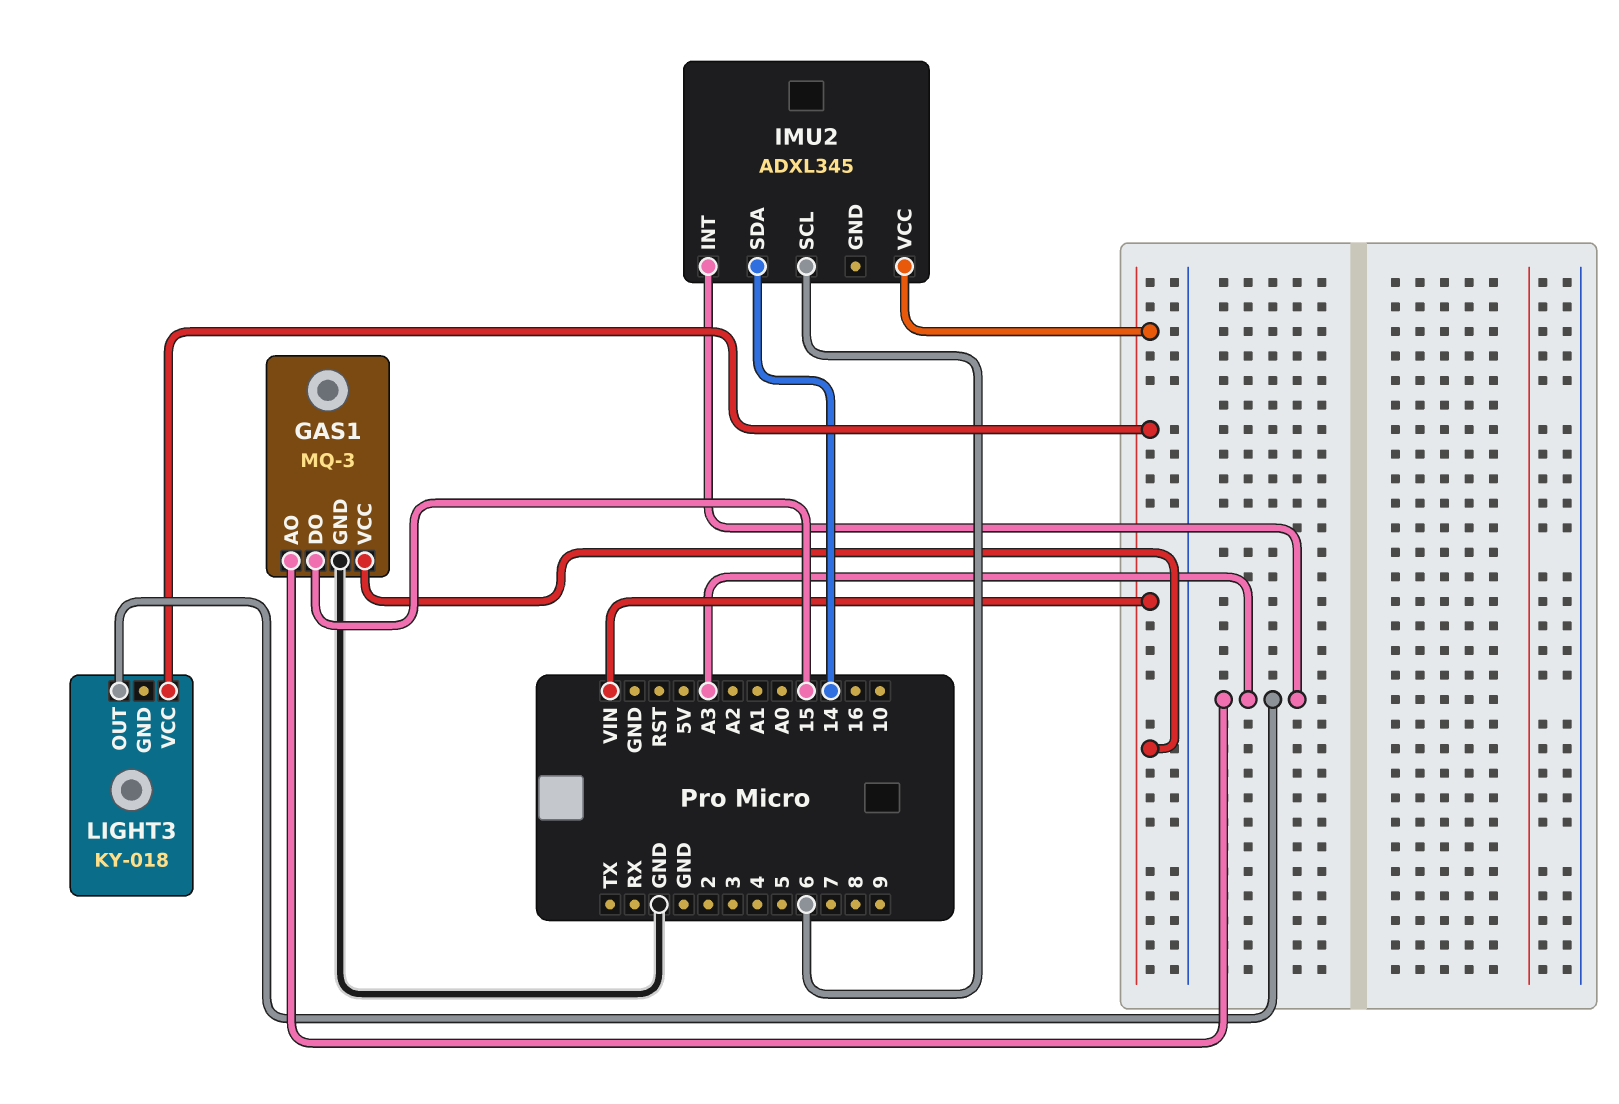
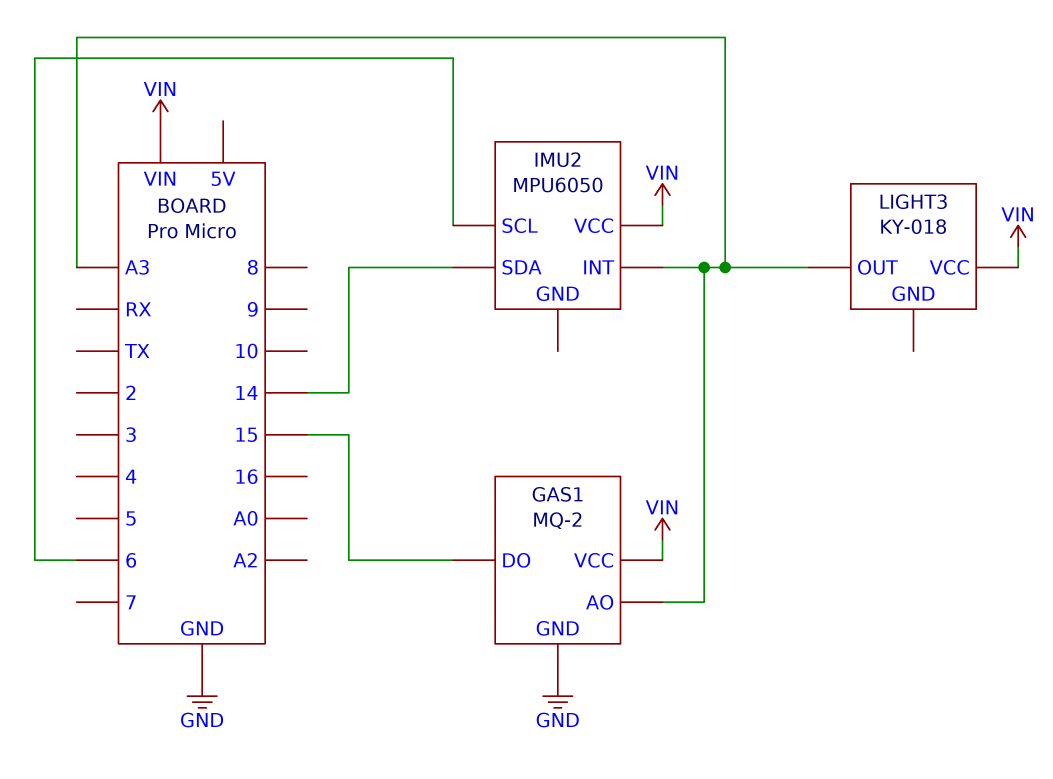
GAS1: MQ-3 -> MQ-2
IMU2: ADXL345 -> MPU6050

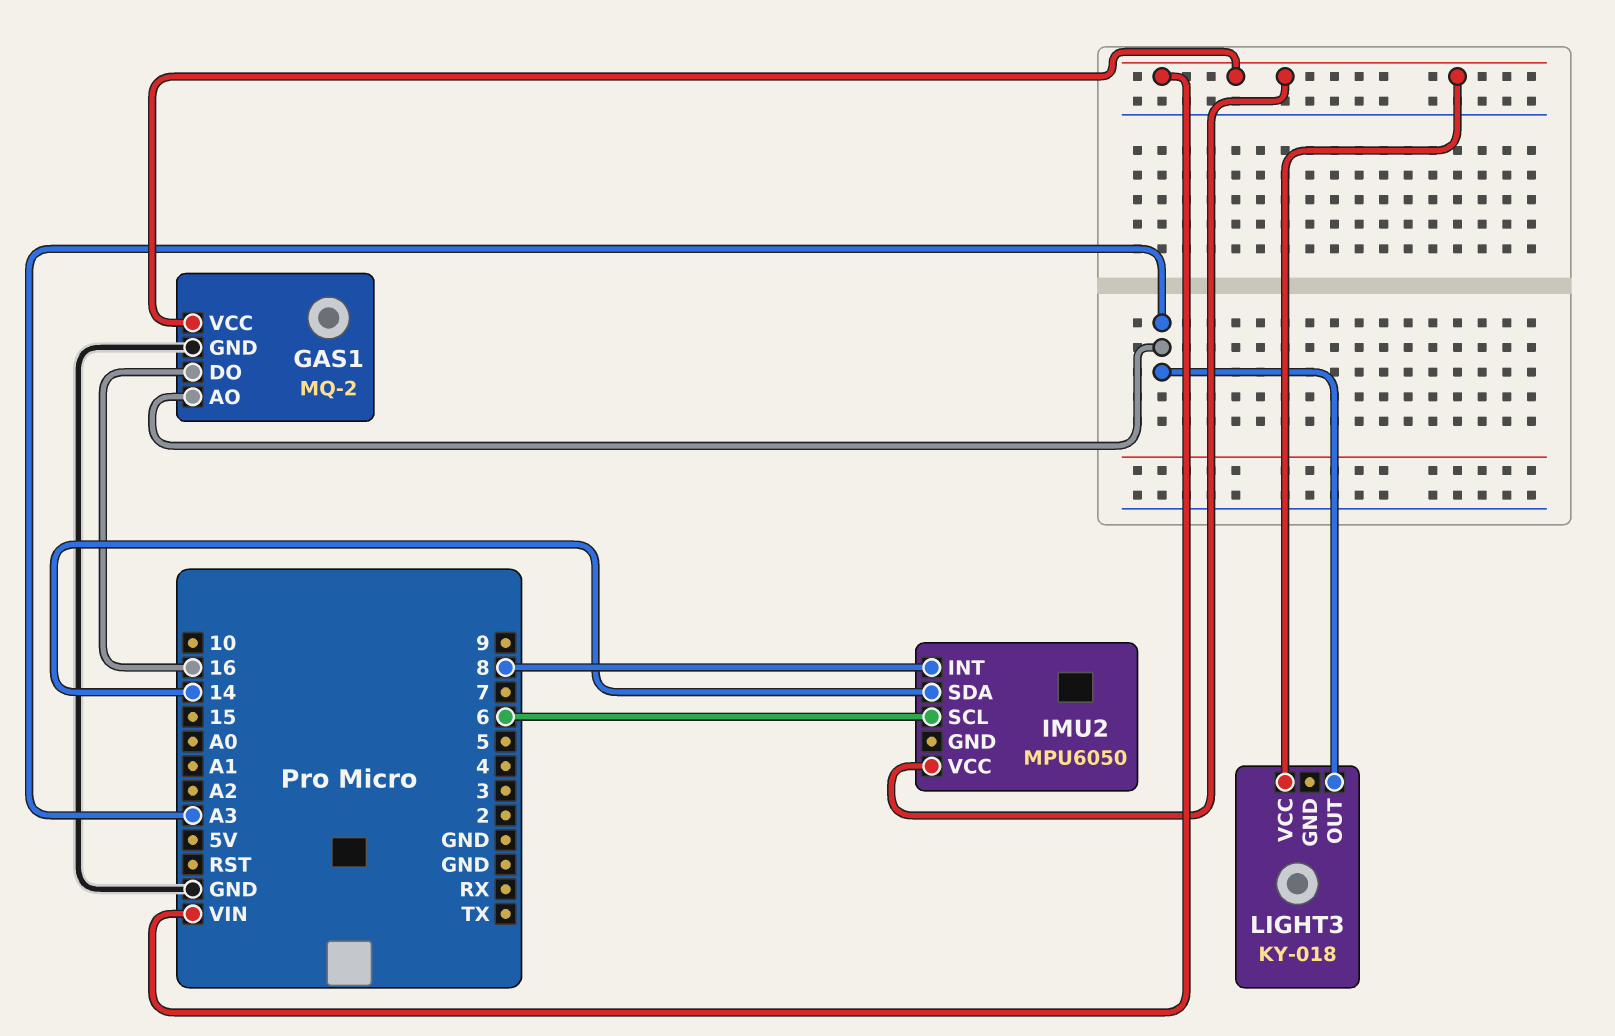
GAS1 pin DO: 15 -> 16
IMU2 pin INT: A3 -> 8

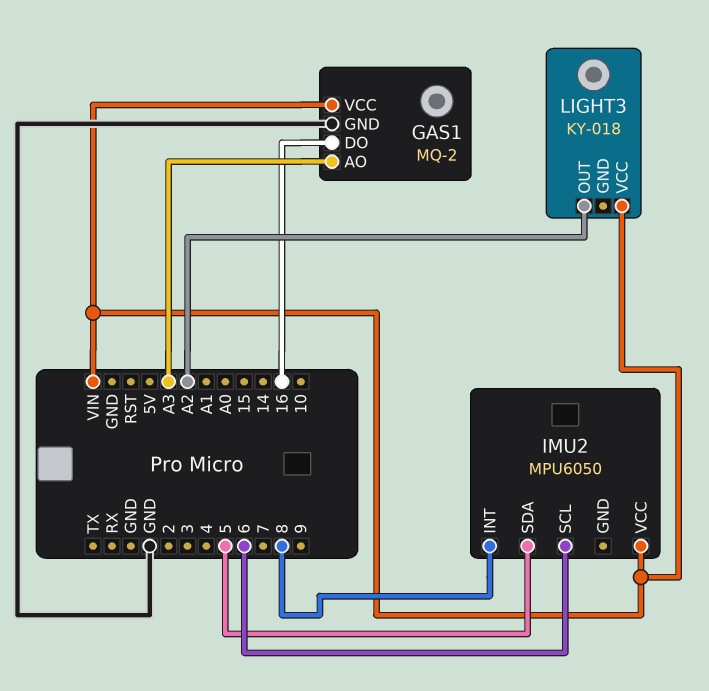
IMU2 pin SDA: 14 -> 5
LIGHT3 pin OUT: A3 -> A2

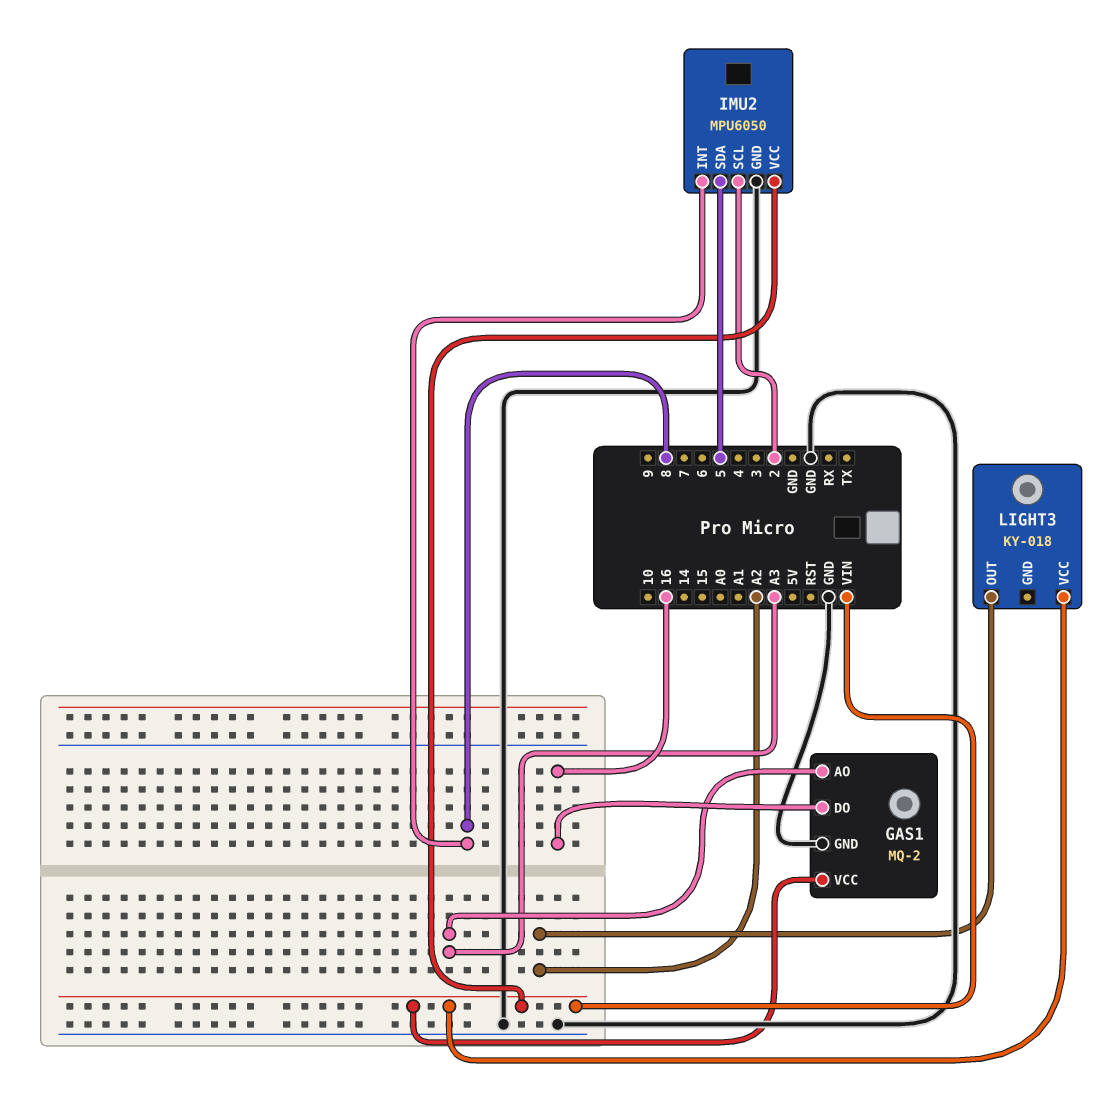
IMU2 pin GND: none -> GND
IMU2 pin SCL: 6 -> 2

